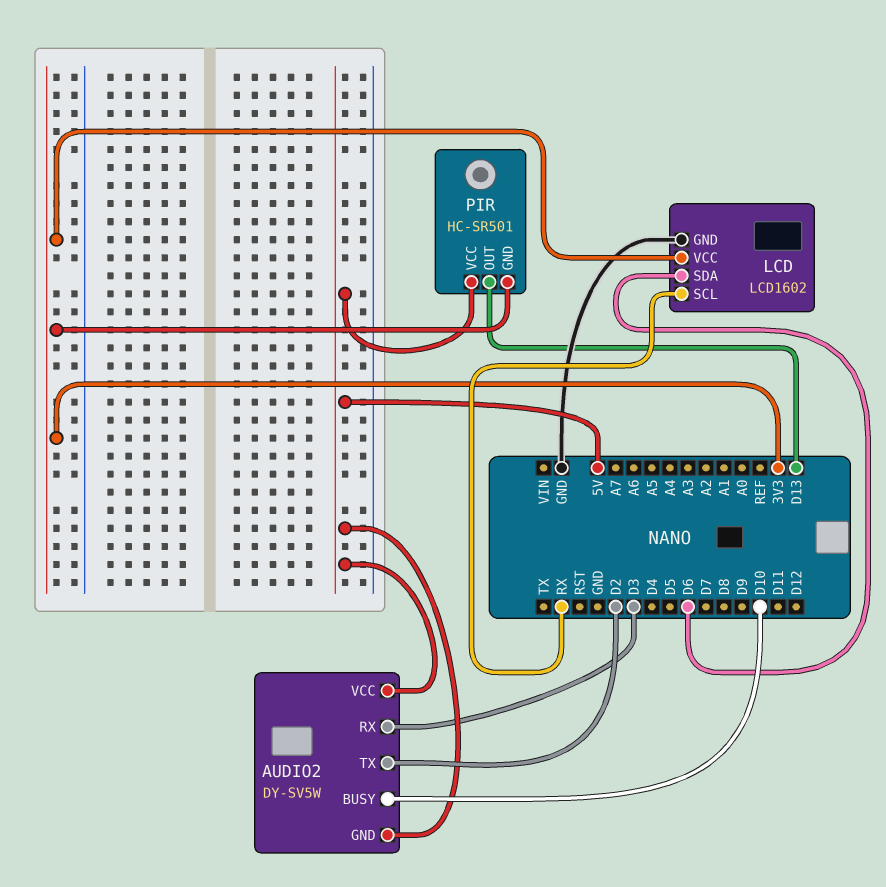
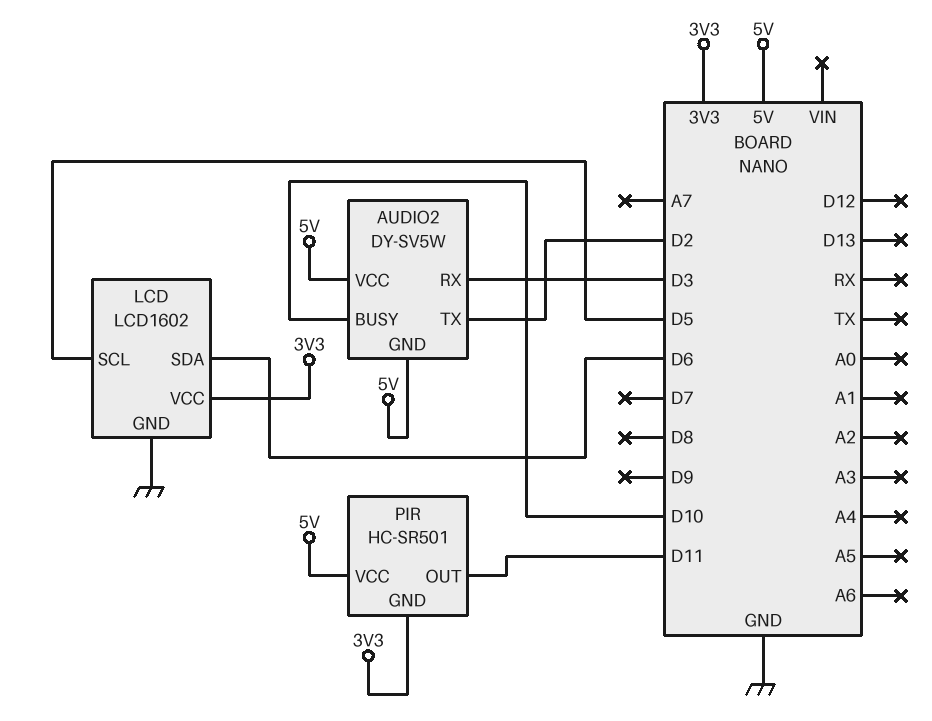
LCD pin SCL: RX -> D5
PIR pin OUT: D13 -> D11

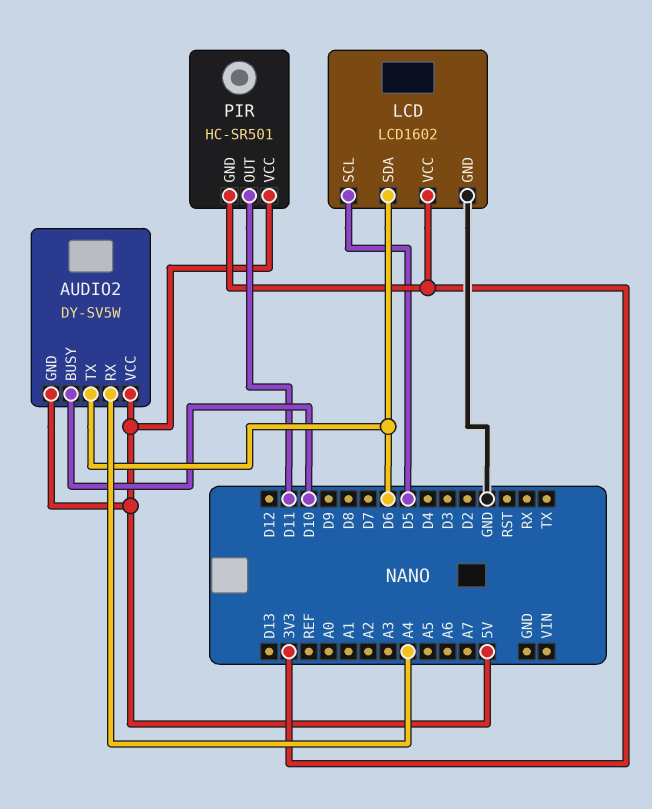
AUDIO2 pin RX: D3 -> A4
AUDIO2 pin TX: D2 -> D6

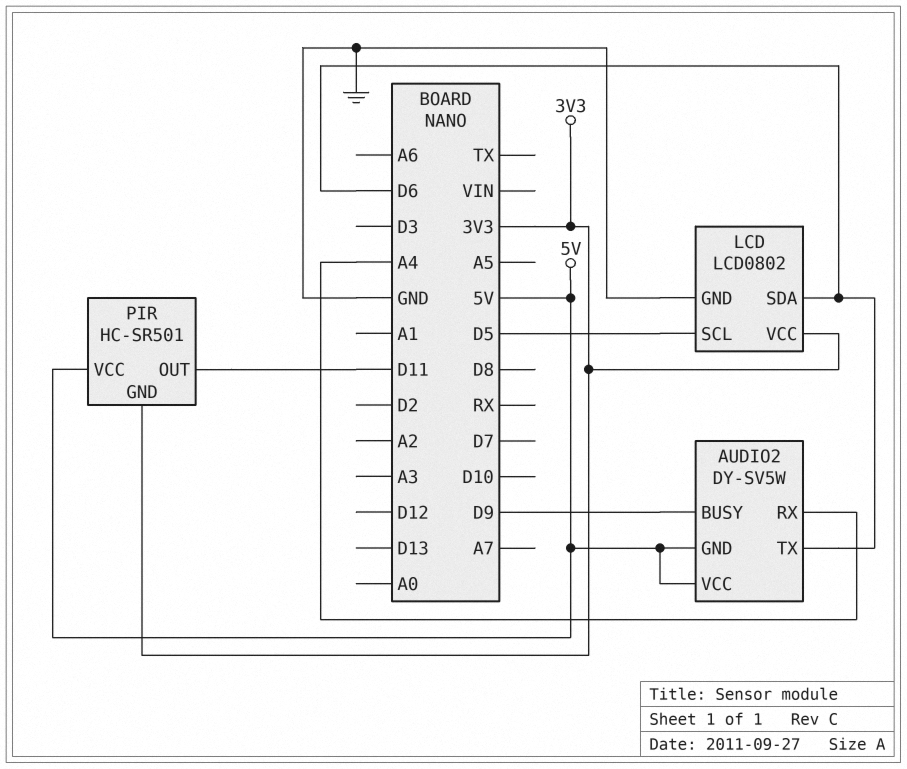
AUDIO2 pin BUSY: D10 -> D9
LCD: LCD1602 -> LCD0802

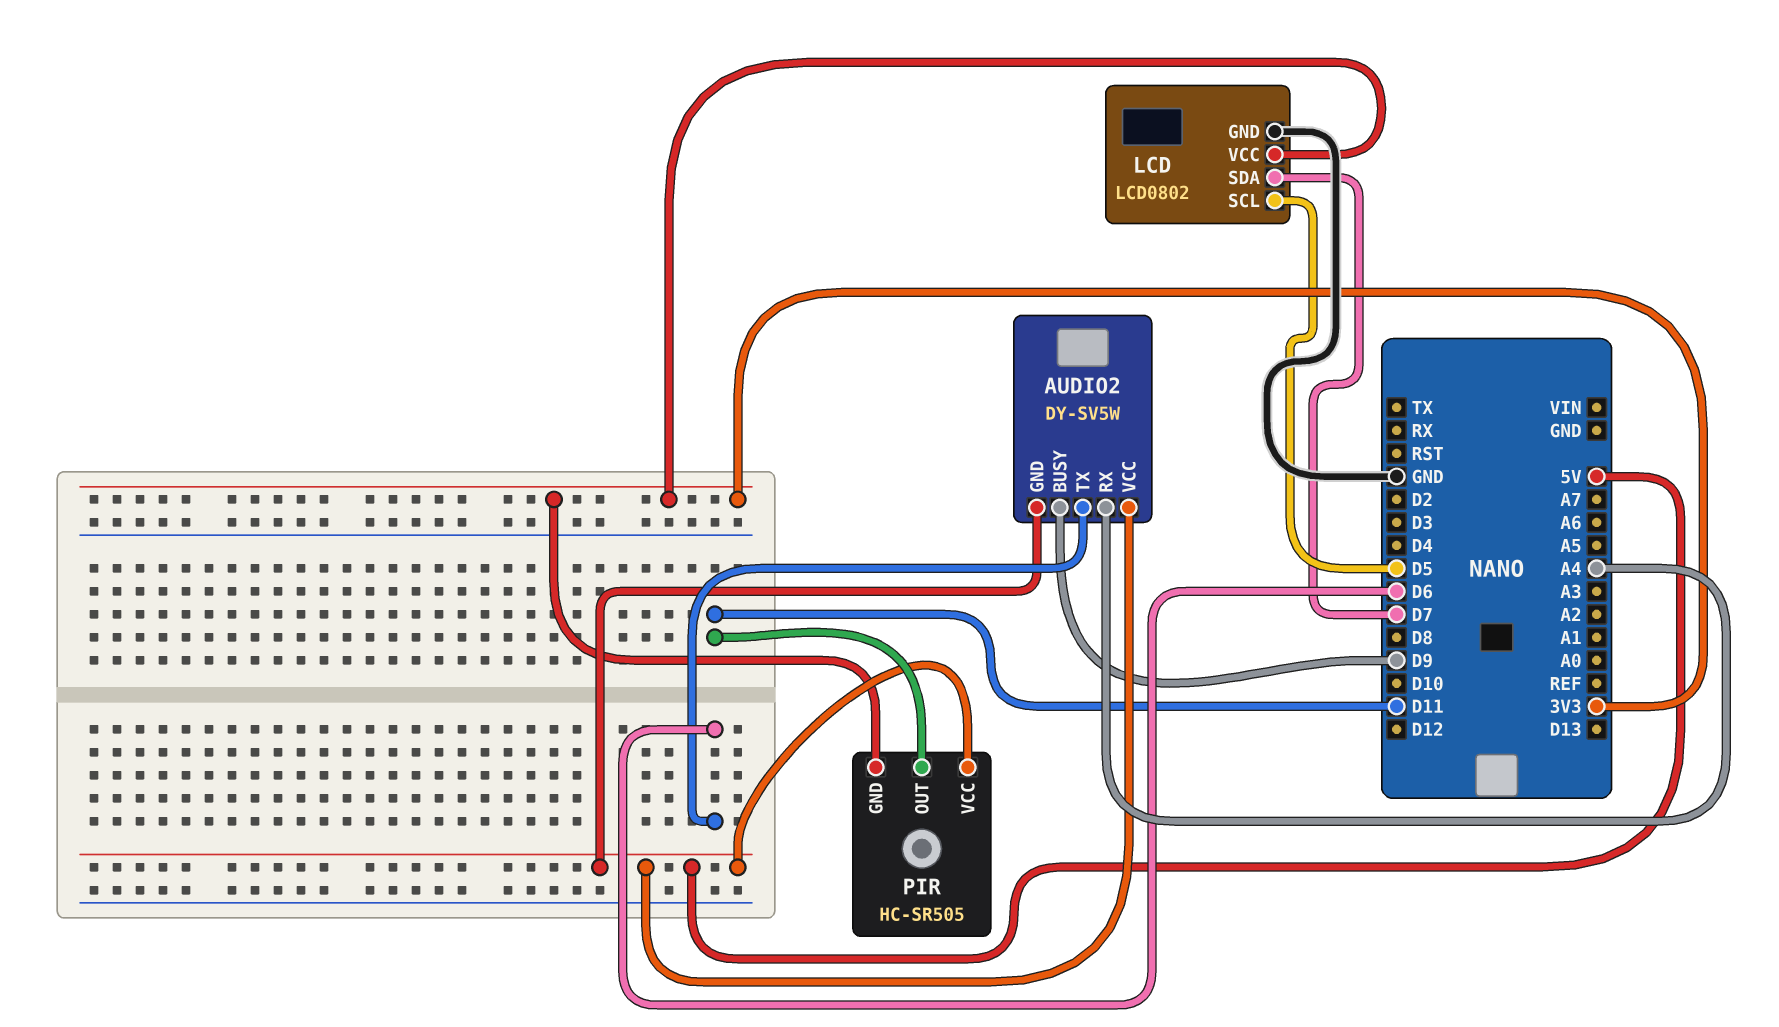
LCD pin SDA: D6 -> D7
PIR: HC-SR501 -> HC-SR505

